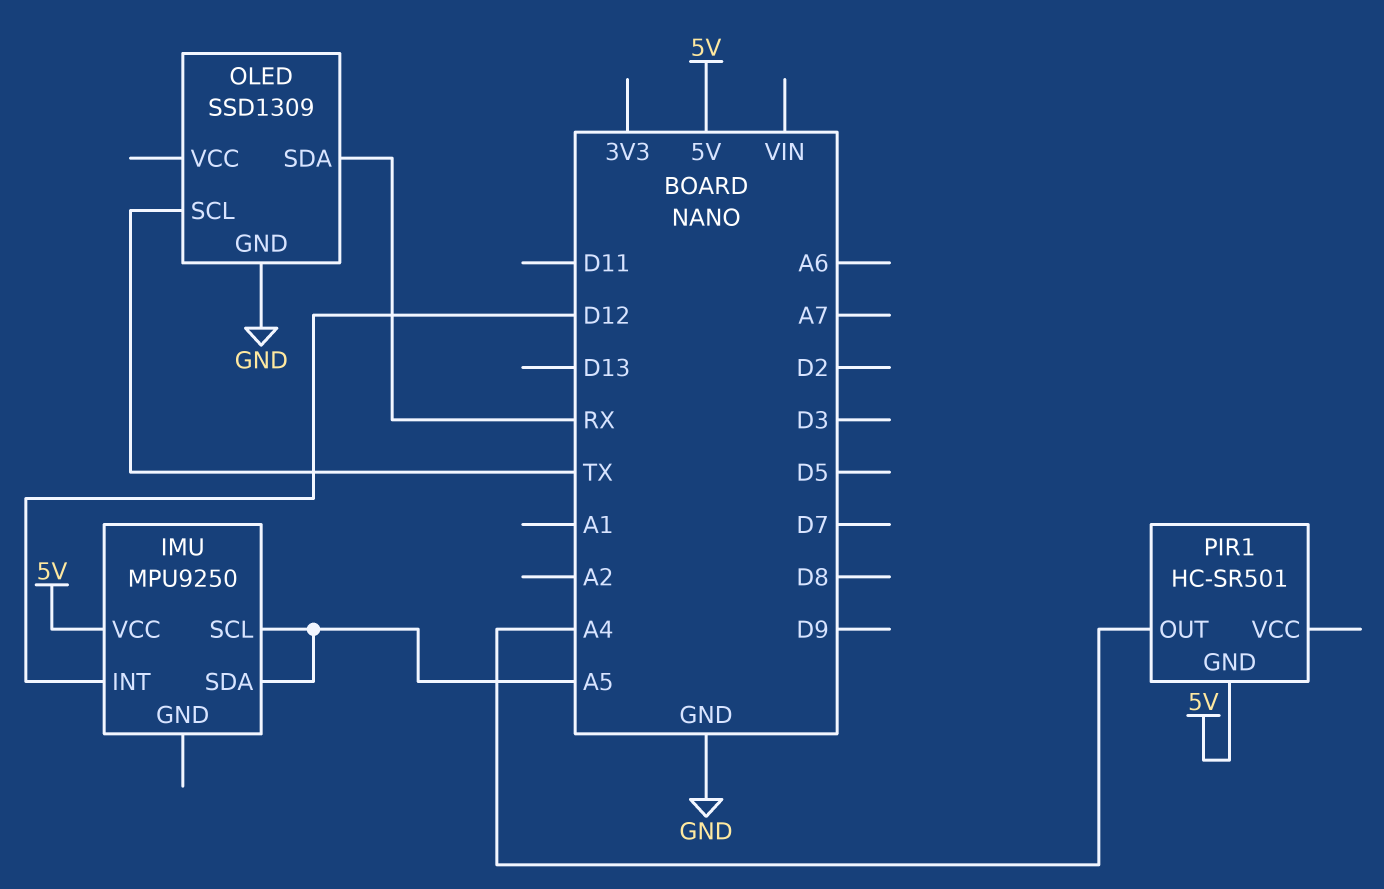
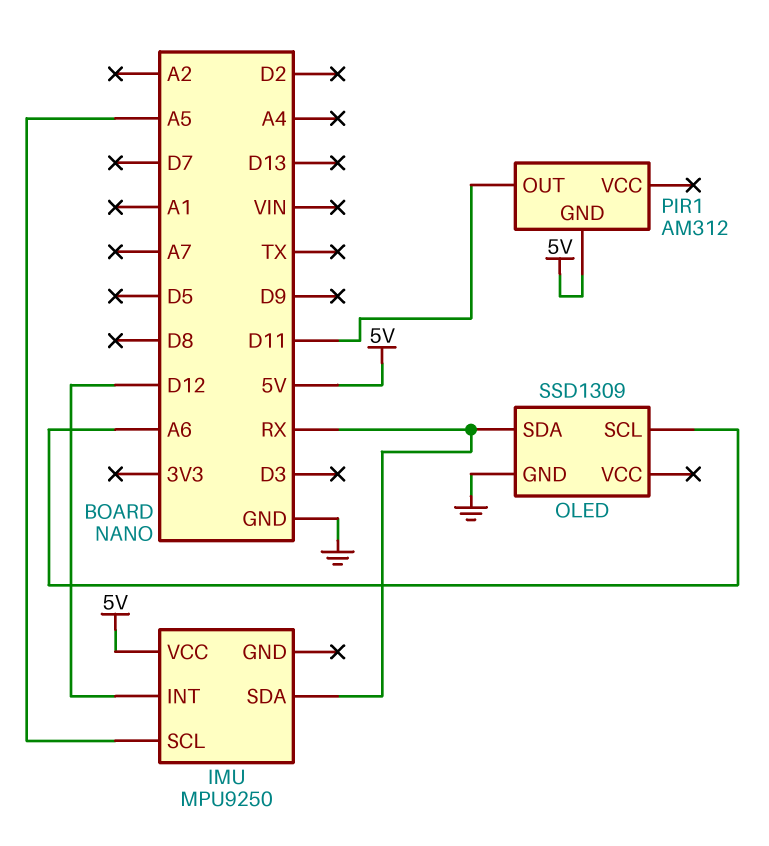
IMU pin SDA: A5 -> RX
OLED pin SCL: TX -> A6
PIR1: HC-SR501 -> AM312
PIR1 pin OUT: A4 -> D11

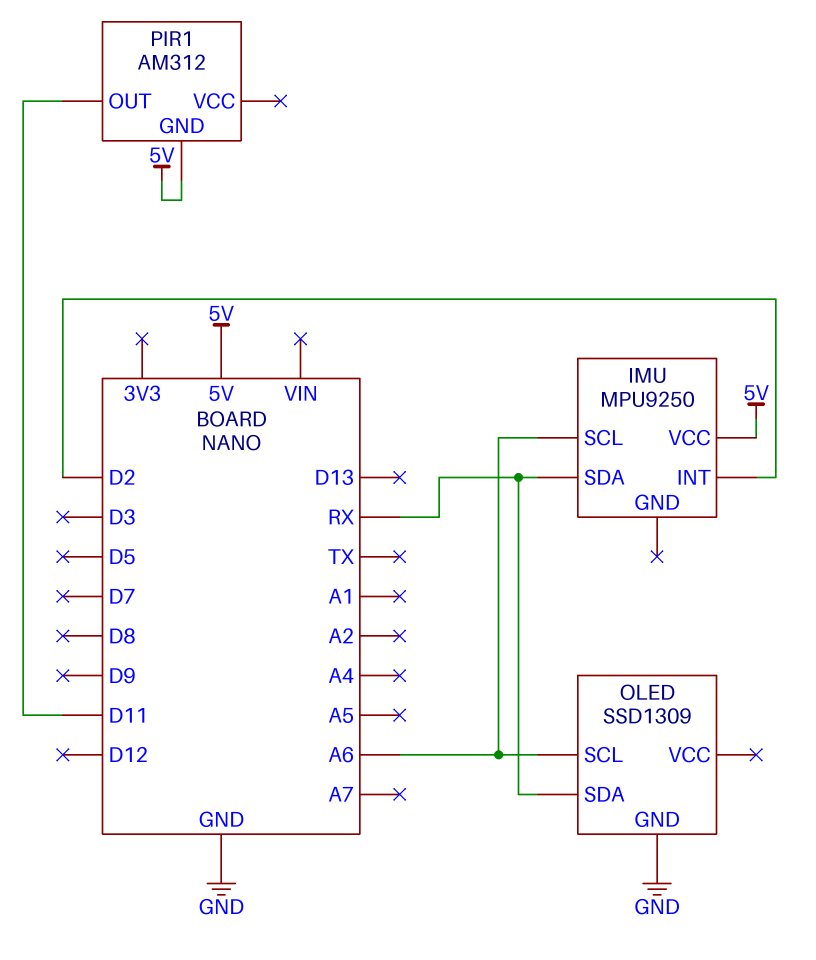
IMU pin INT: D12 -> D2
IMU pin SCL: A5 -> A6

